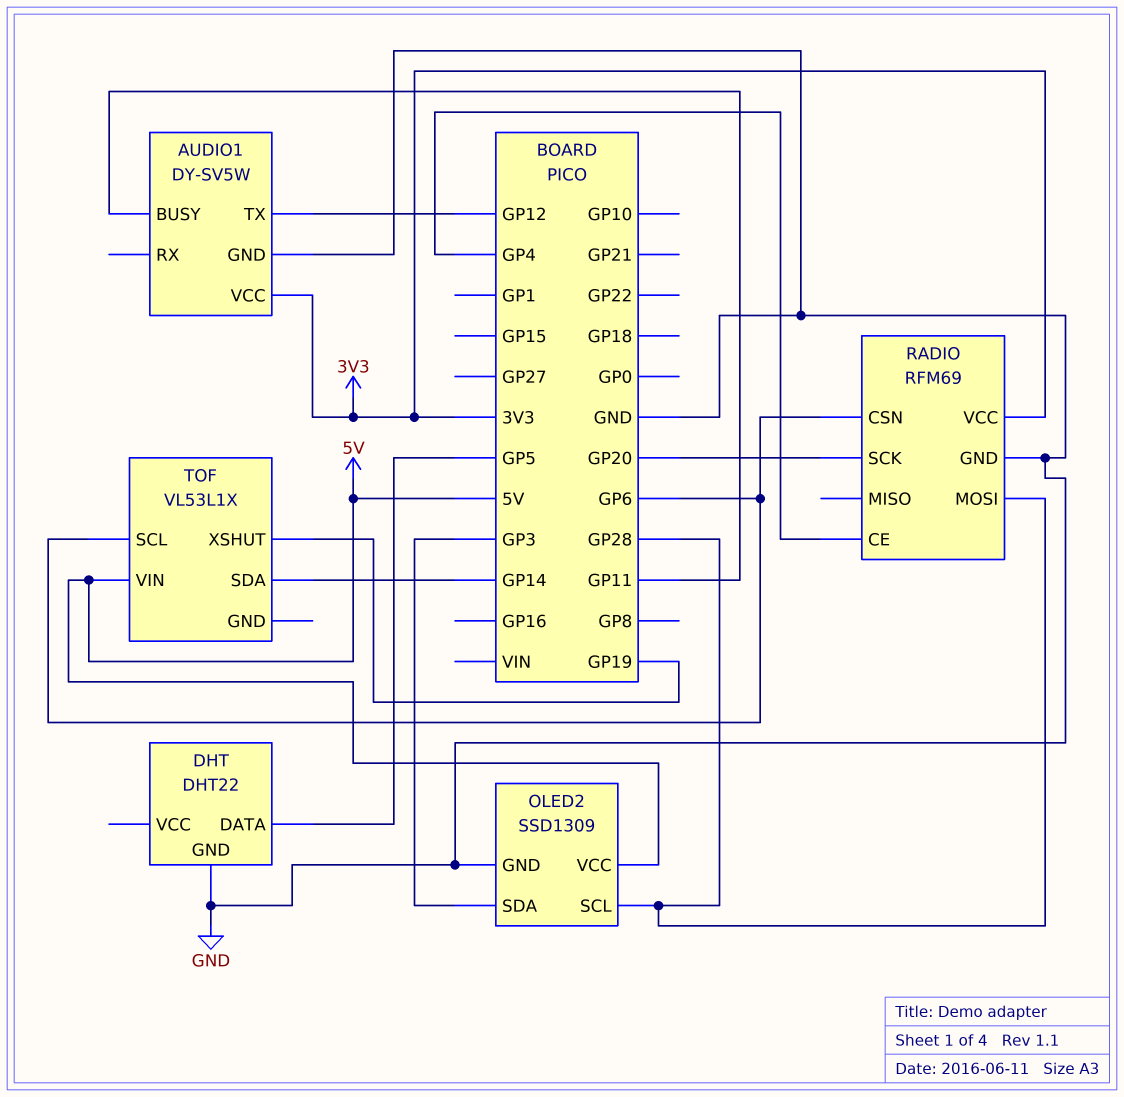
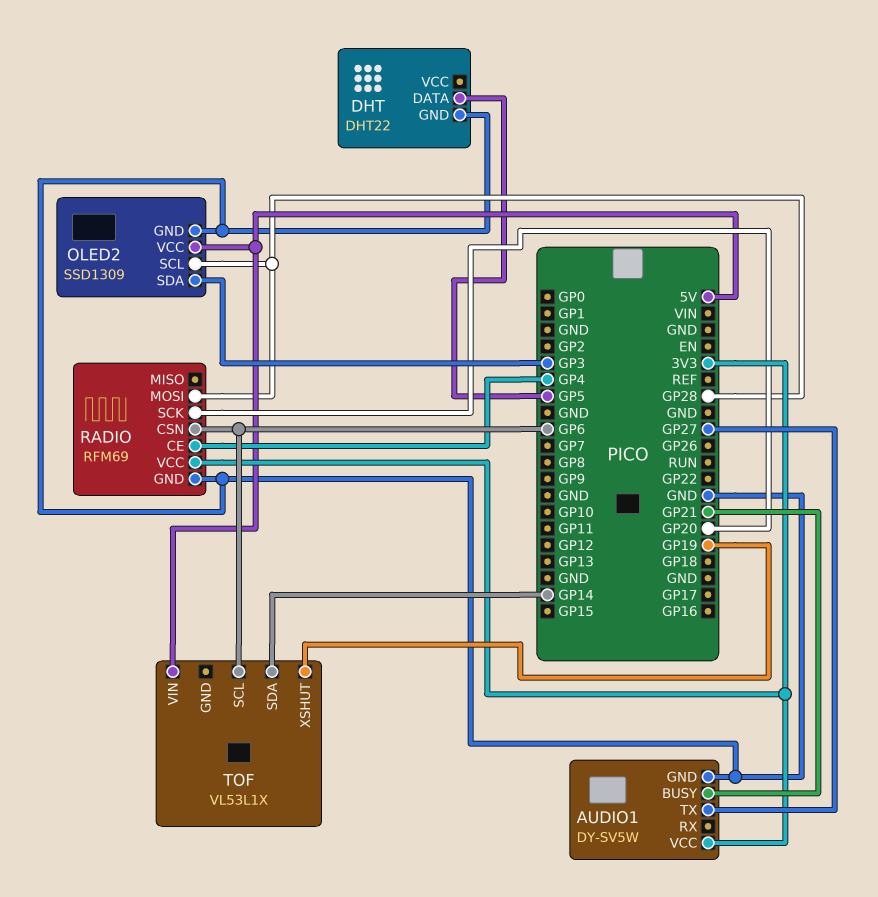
AUDIO1 pin BUSY: GP11 -> GP21
AUDIO1 pin TX: GP12 -> GP27

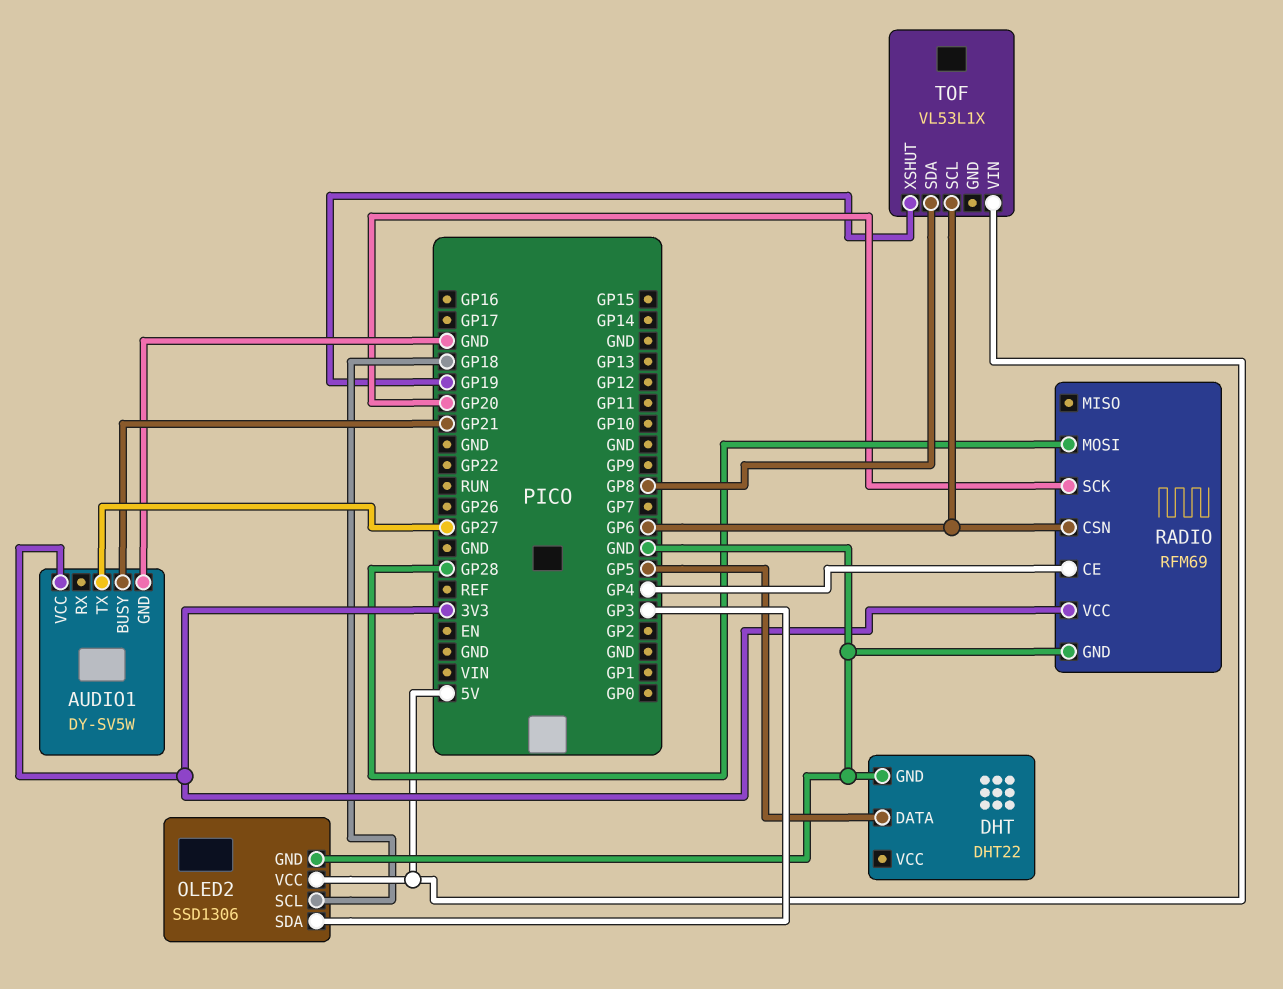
OLED2: SSD1309 -> SSD1306
OLED2 pin SCL: GP28 -> GP18
TOF pin SDA: GP14 -> GP8

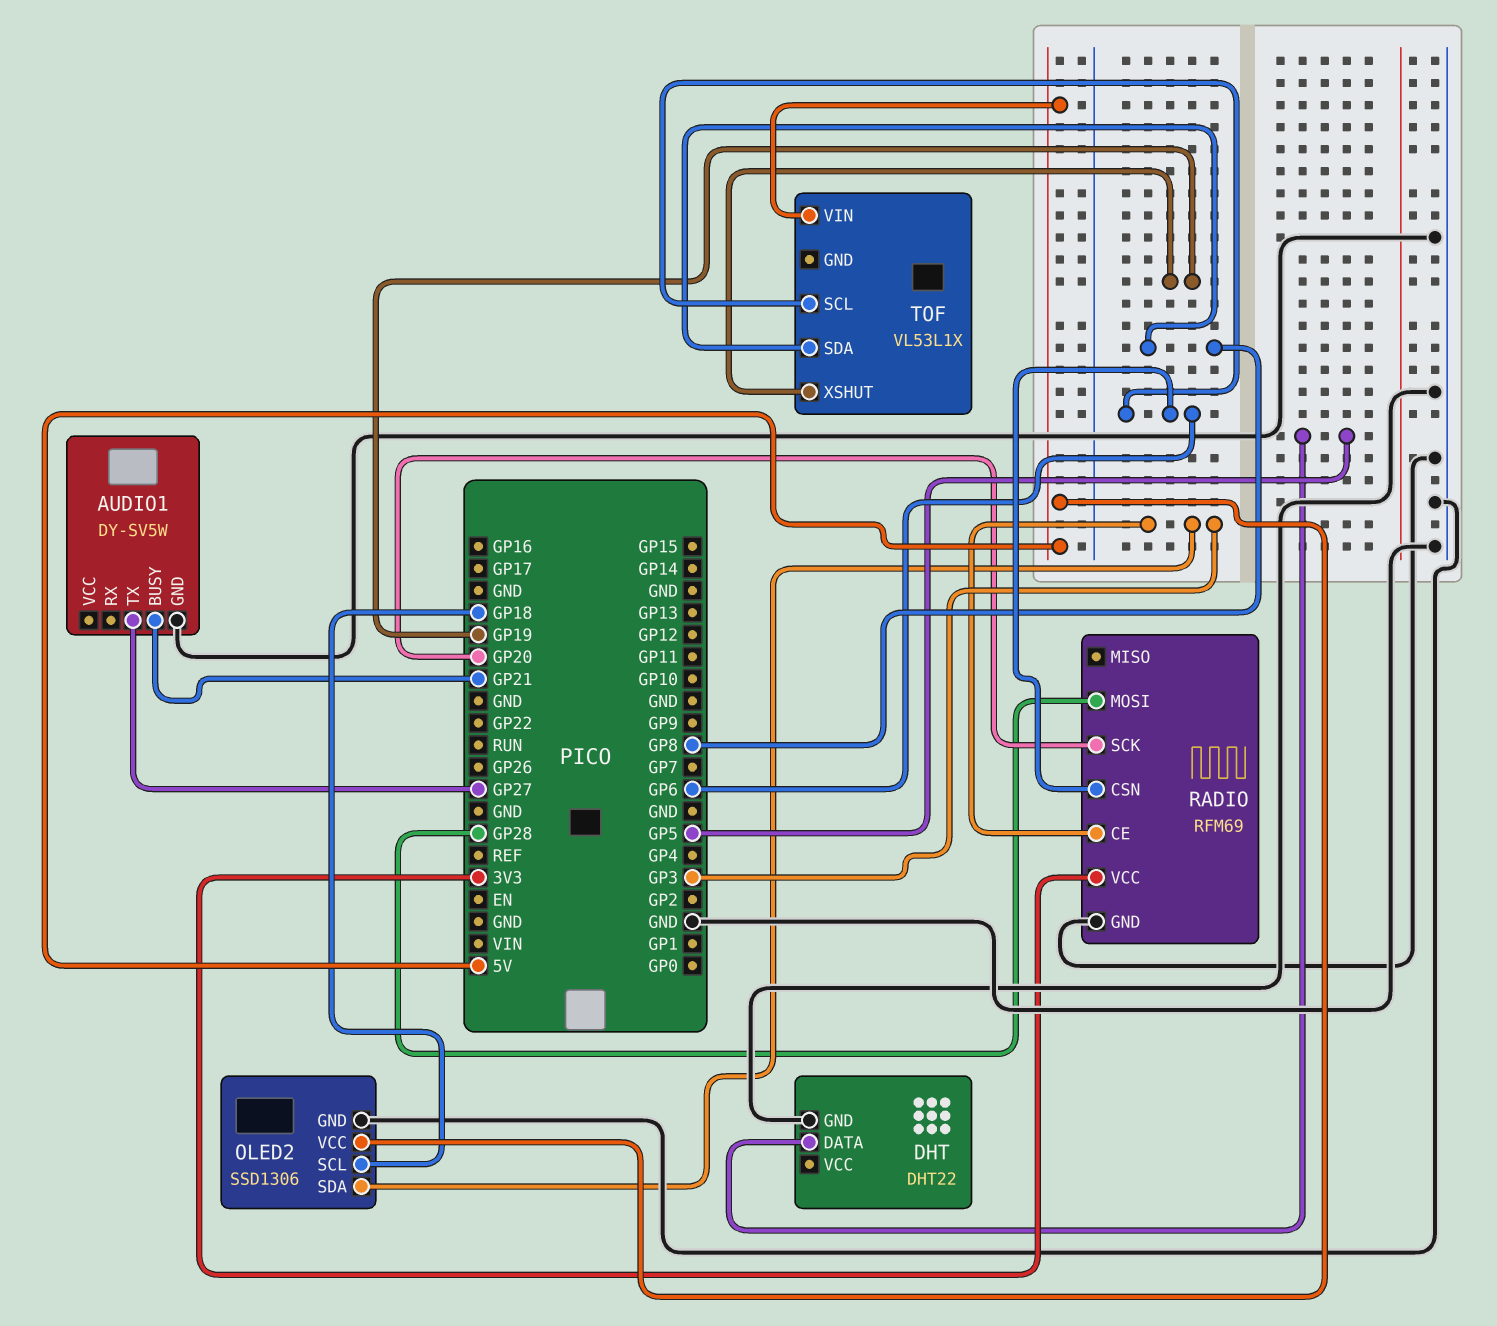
AUDIO1 pin VCC: 3V3 -> none
RADIO pin CE: GP4 -> GP3

